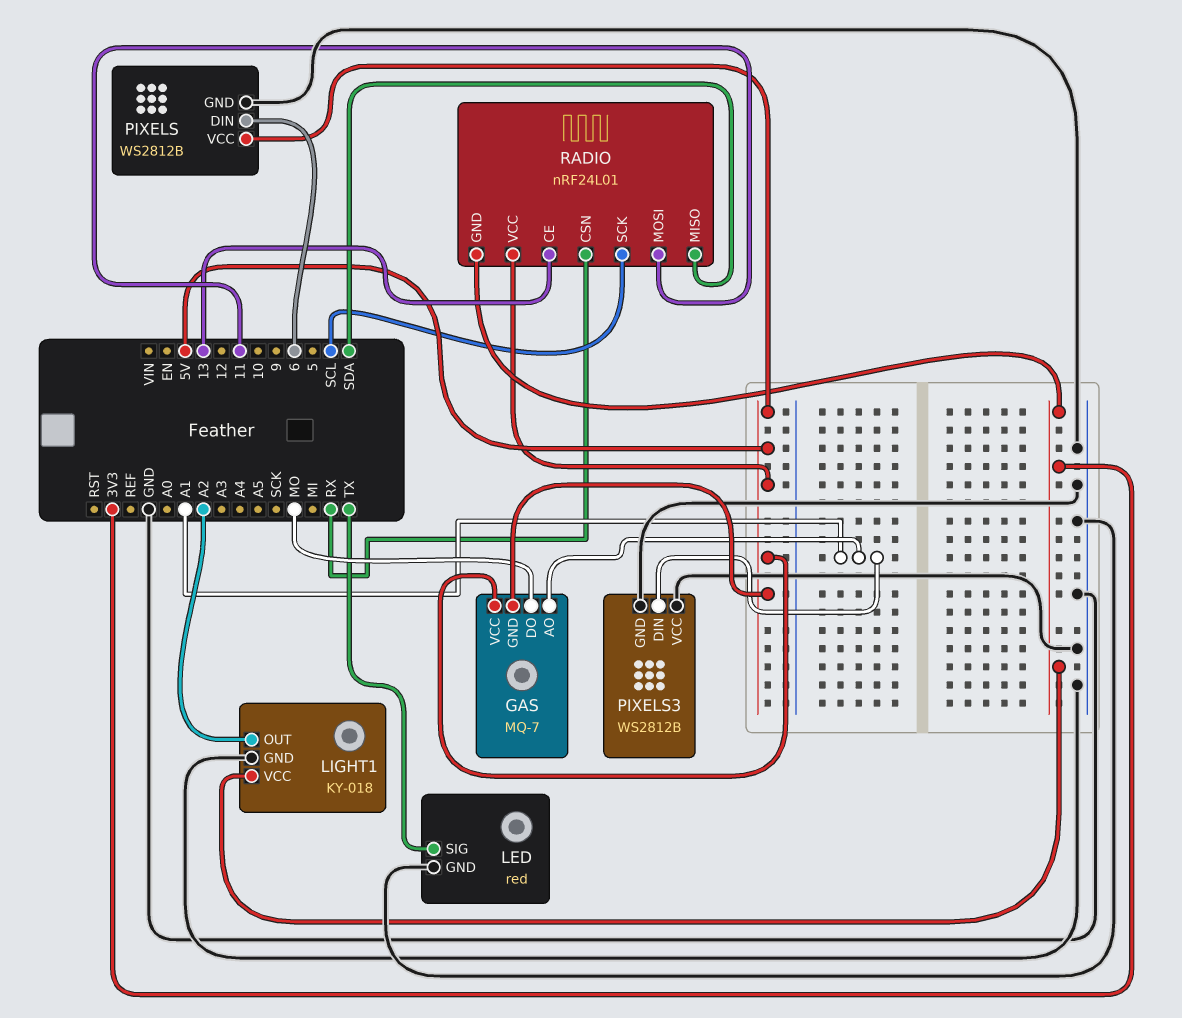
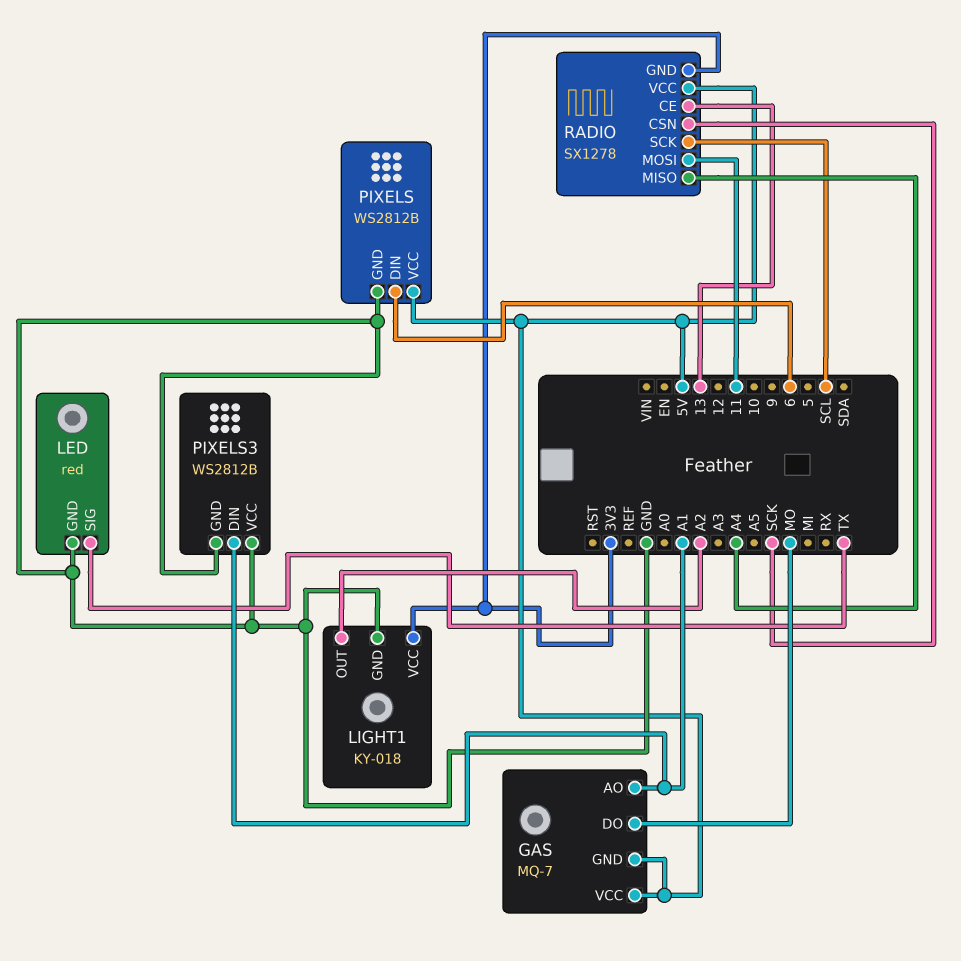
RADIO: nRF24L01 -> SX1278
RADIO pin CSN: RX -> SCK
RADIO pin MISO: SDA -> A4

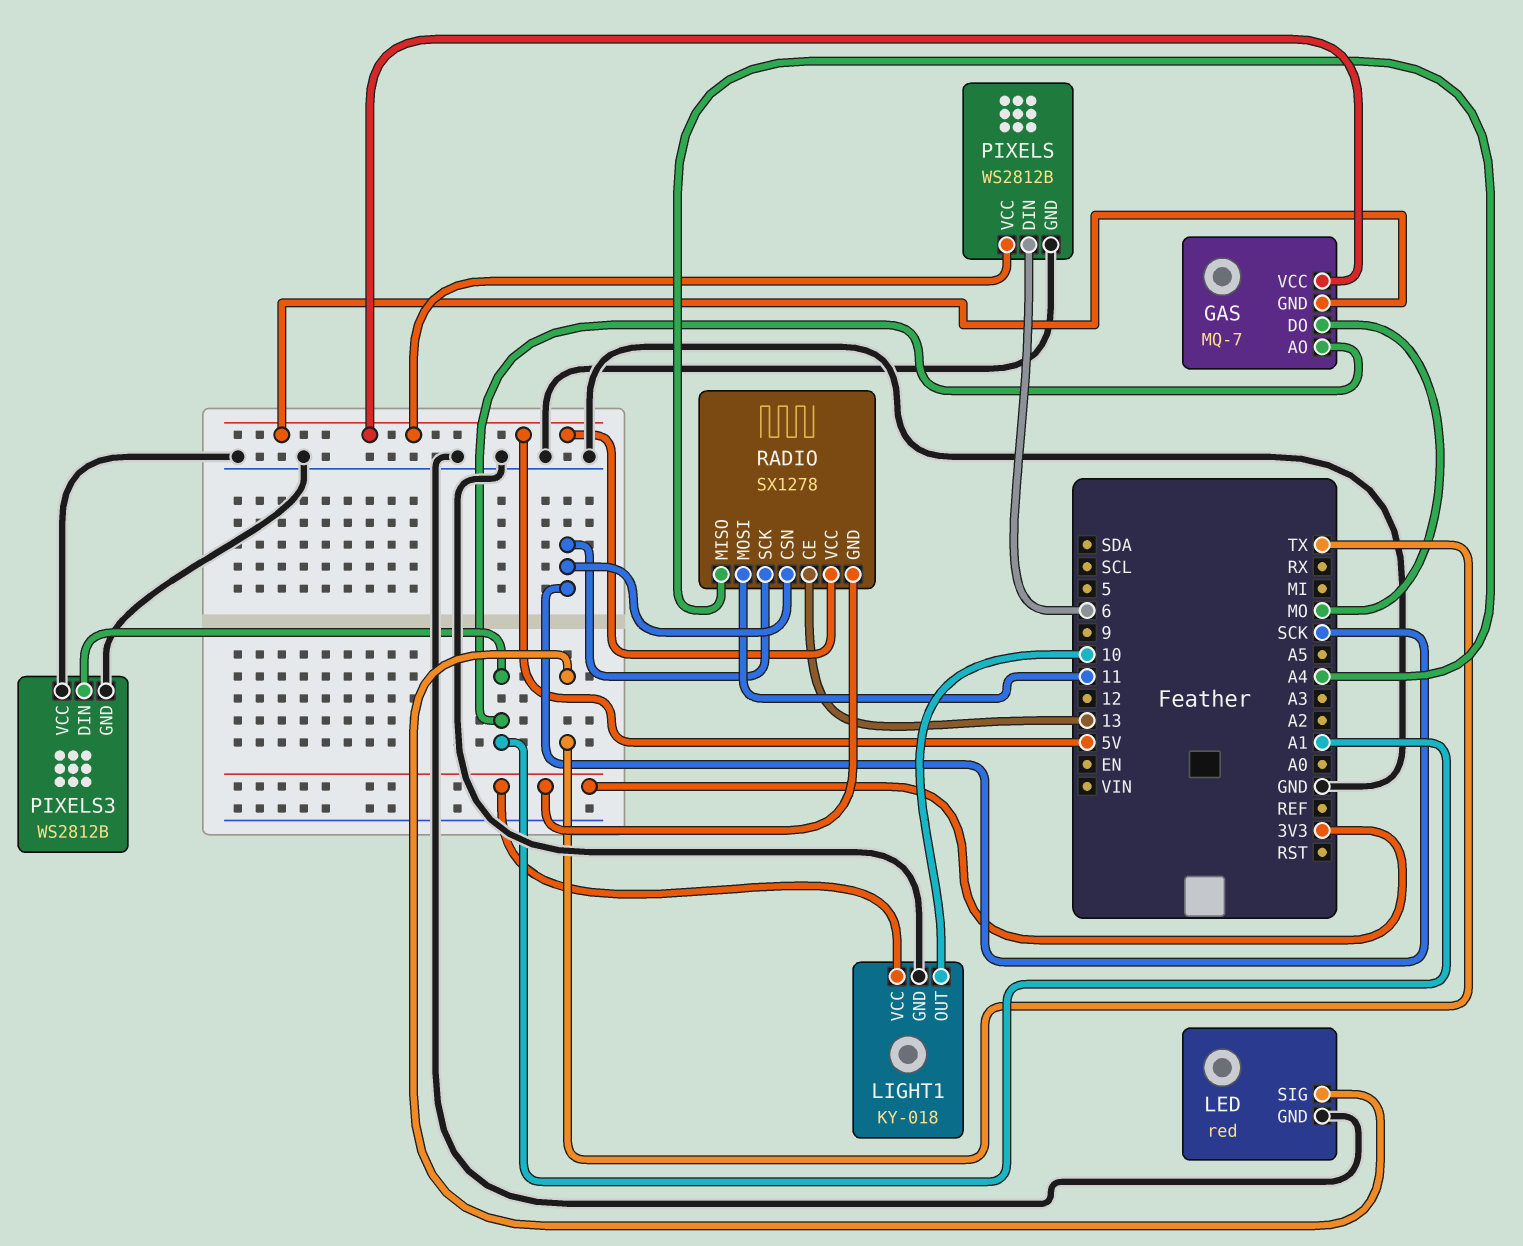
LIGHT1 pin OUT: A2 -> 10
RADIO pin SCK: SCL -> SCK

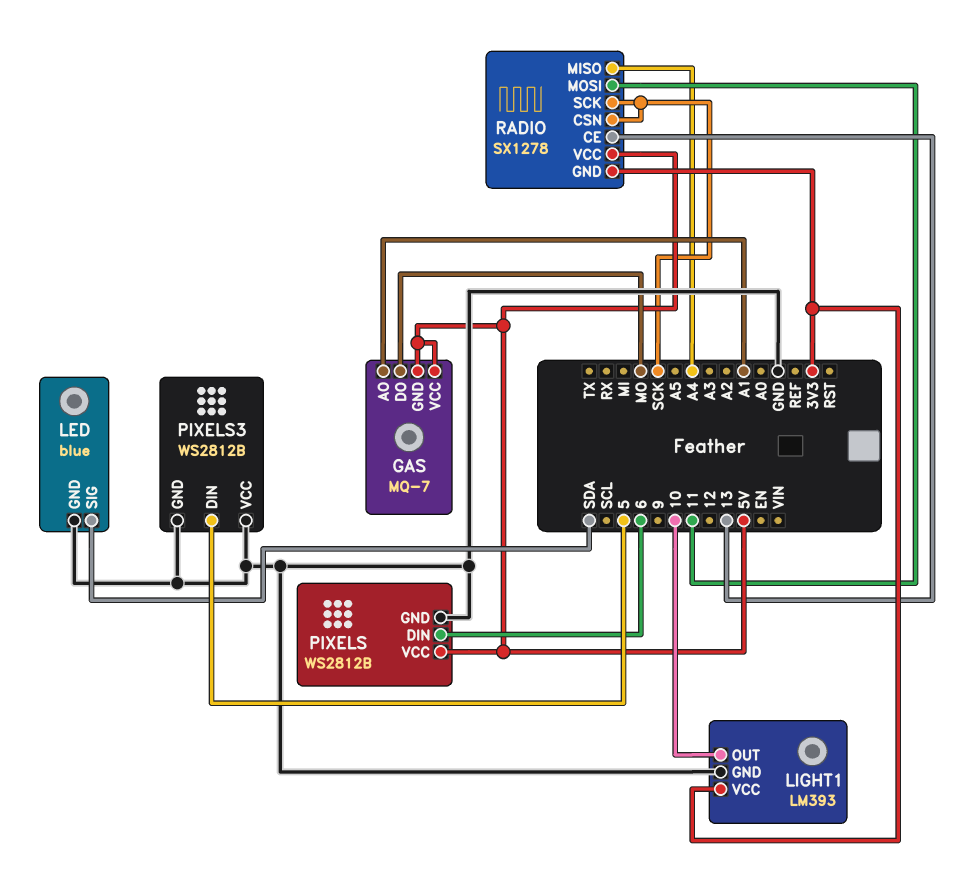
LED: red -> blue
LED pin SIG: TX -> SDA
LIGHT1: KY-018 -> LM393
PIXELS3 pin DIN: A1 -> 5

